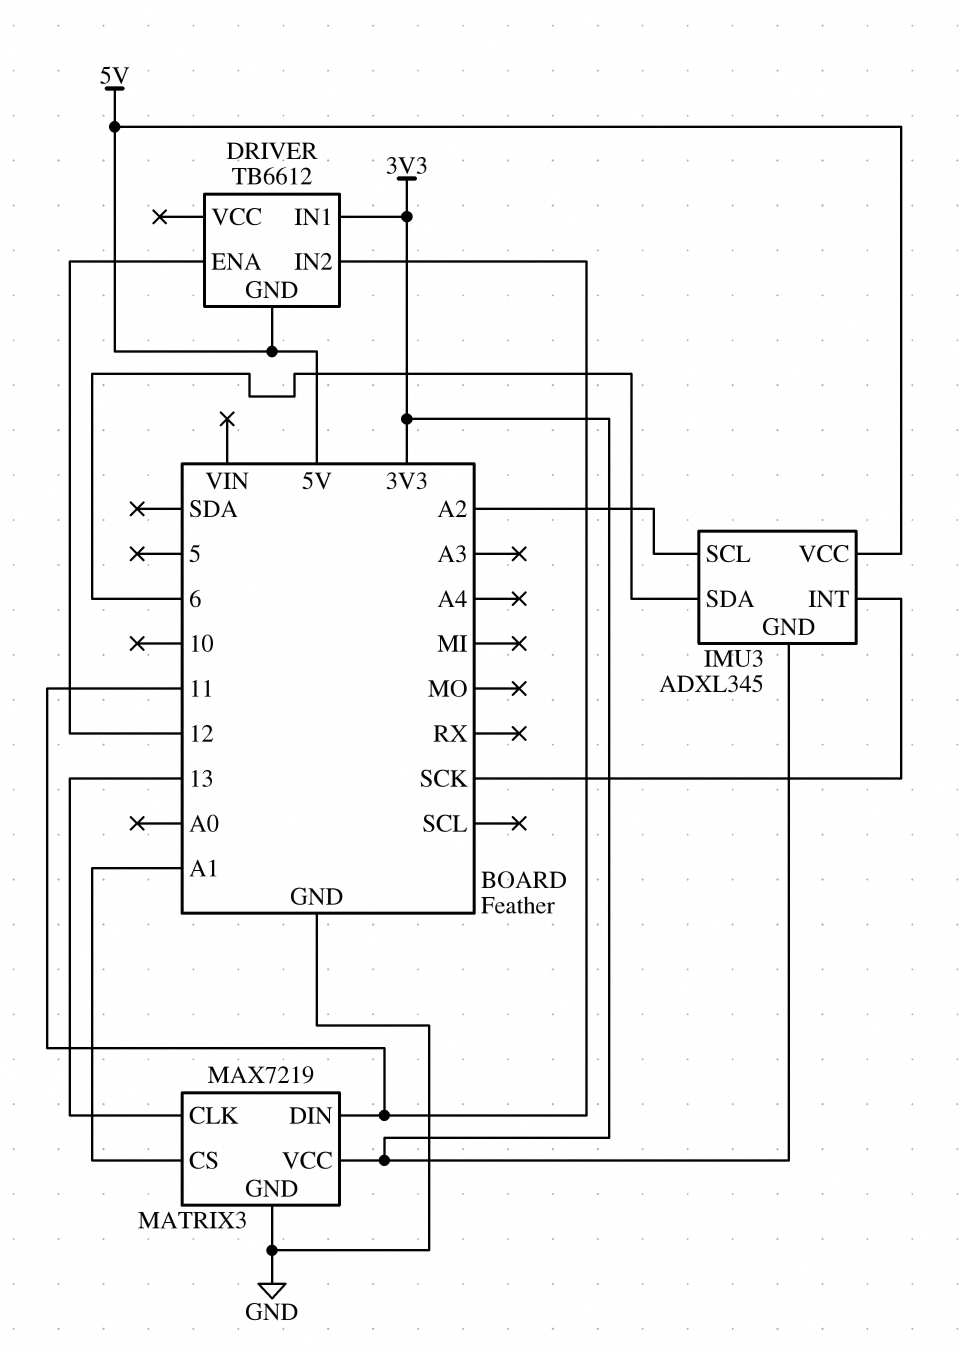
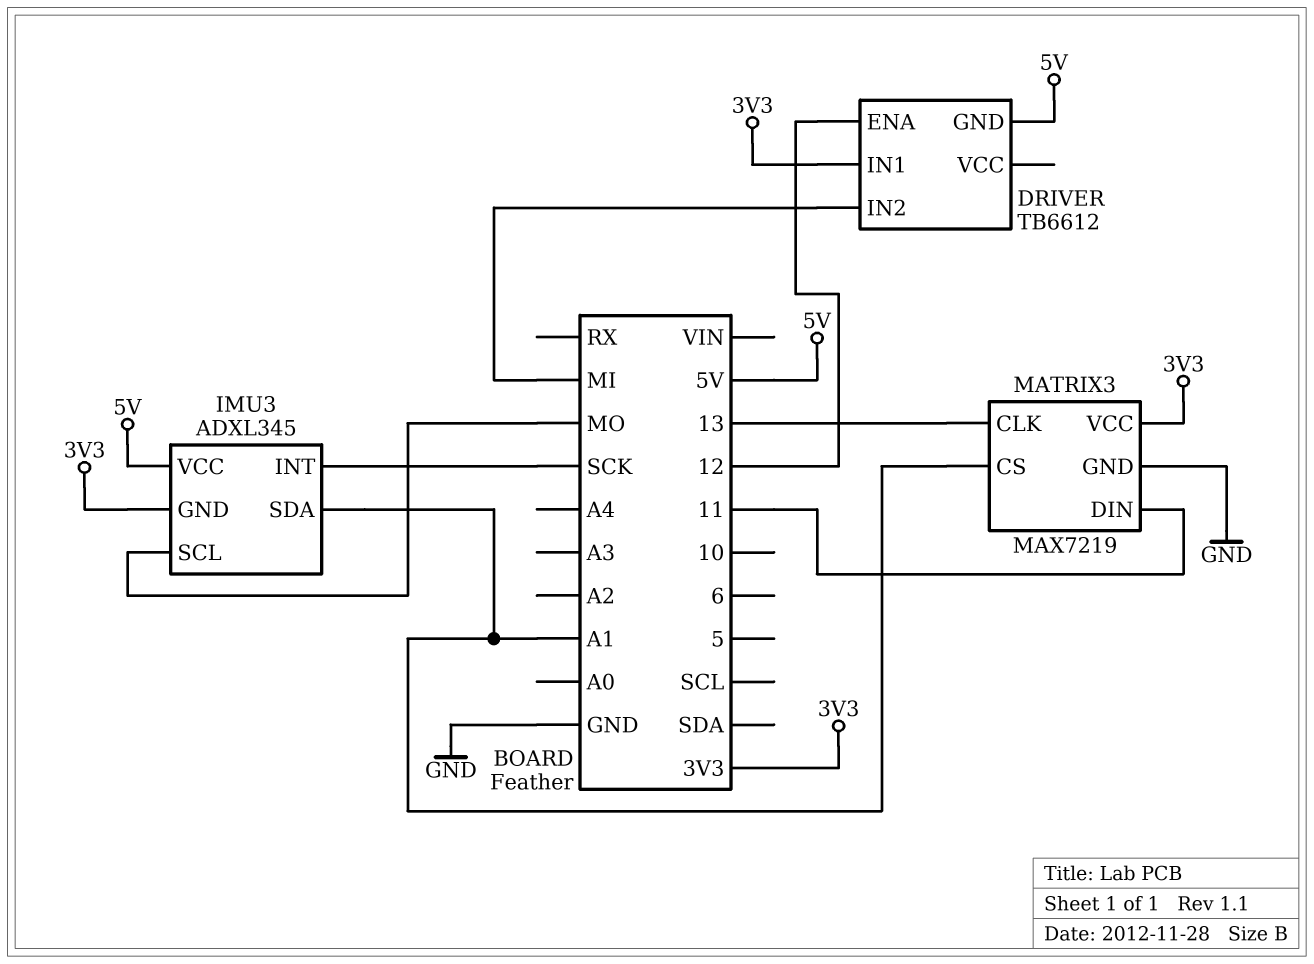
DRIVER pin IN2: 11 -> MI
IMU3 pin SCL: A2 -> MO
IMU3 pin SDA: 6 -> A1

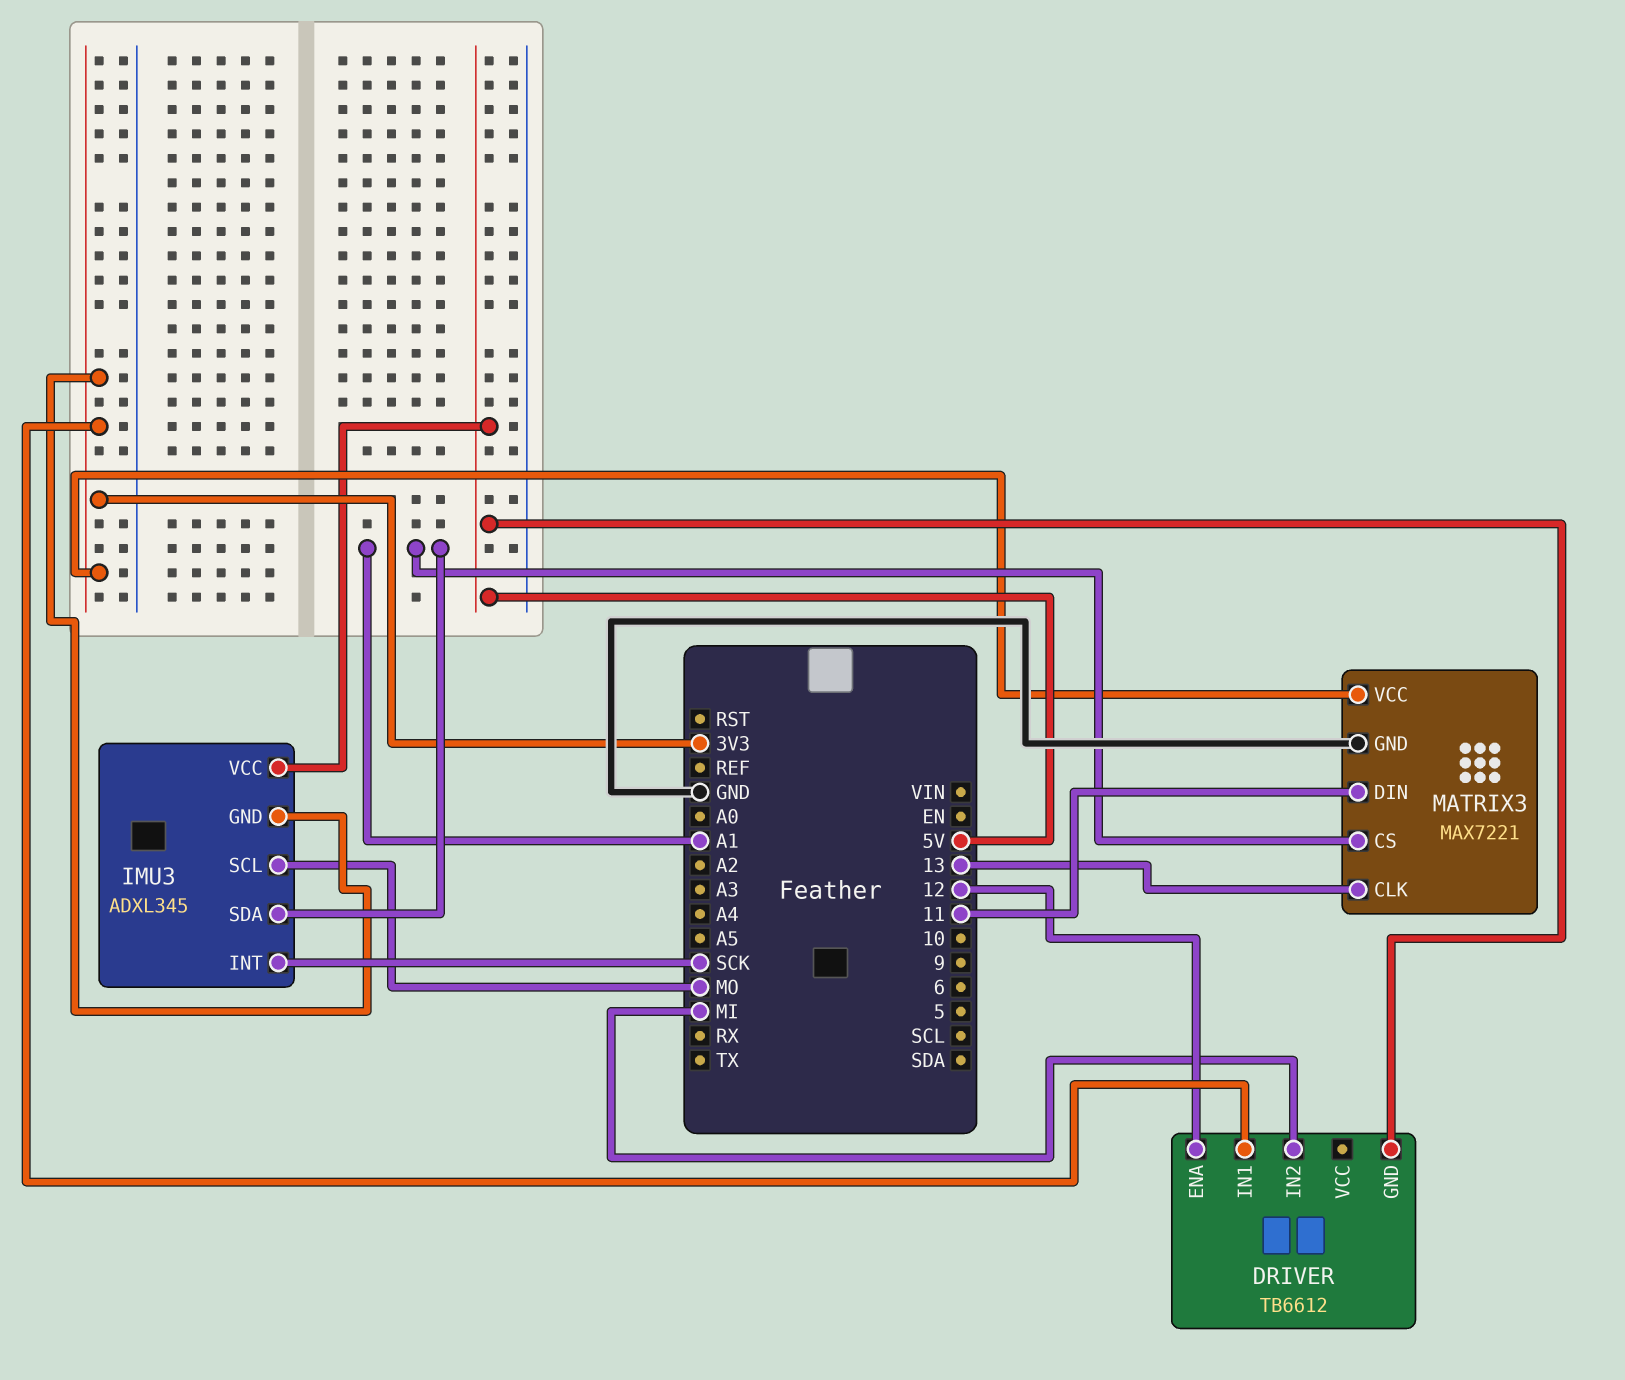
MATRIX3: MAX7219 -> MAX7221

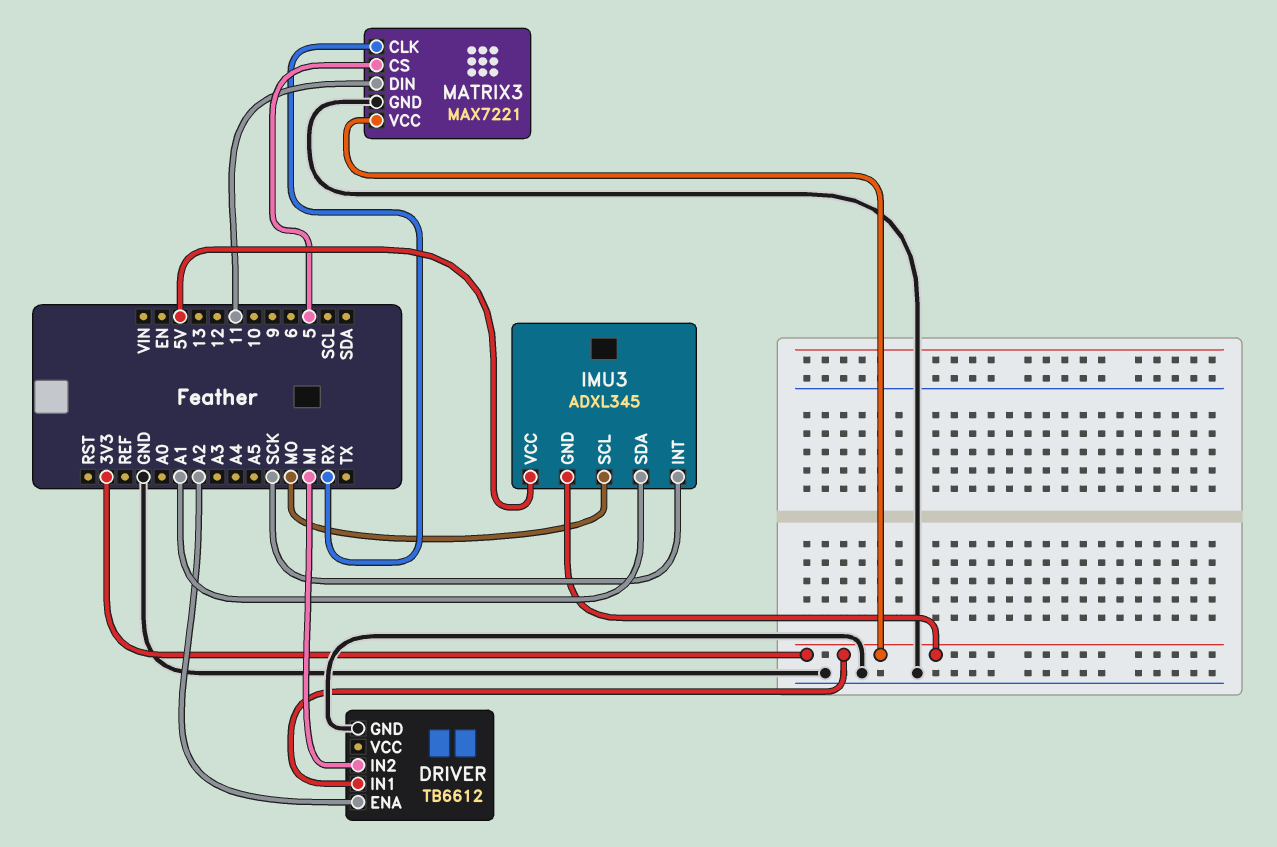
DRIVER pin ENA: 12 -> A2
DRIVER pin GND: 5V -> GND
MATRIX3 pin CLK: 13 -> RX
MATRIX3 pin CS: A1 -> 5

